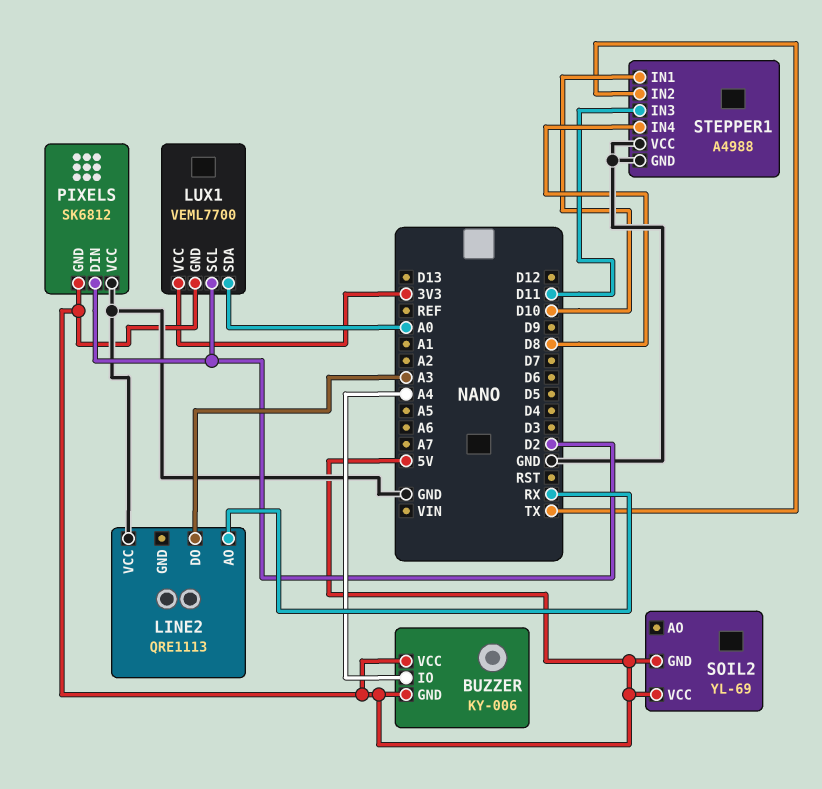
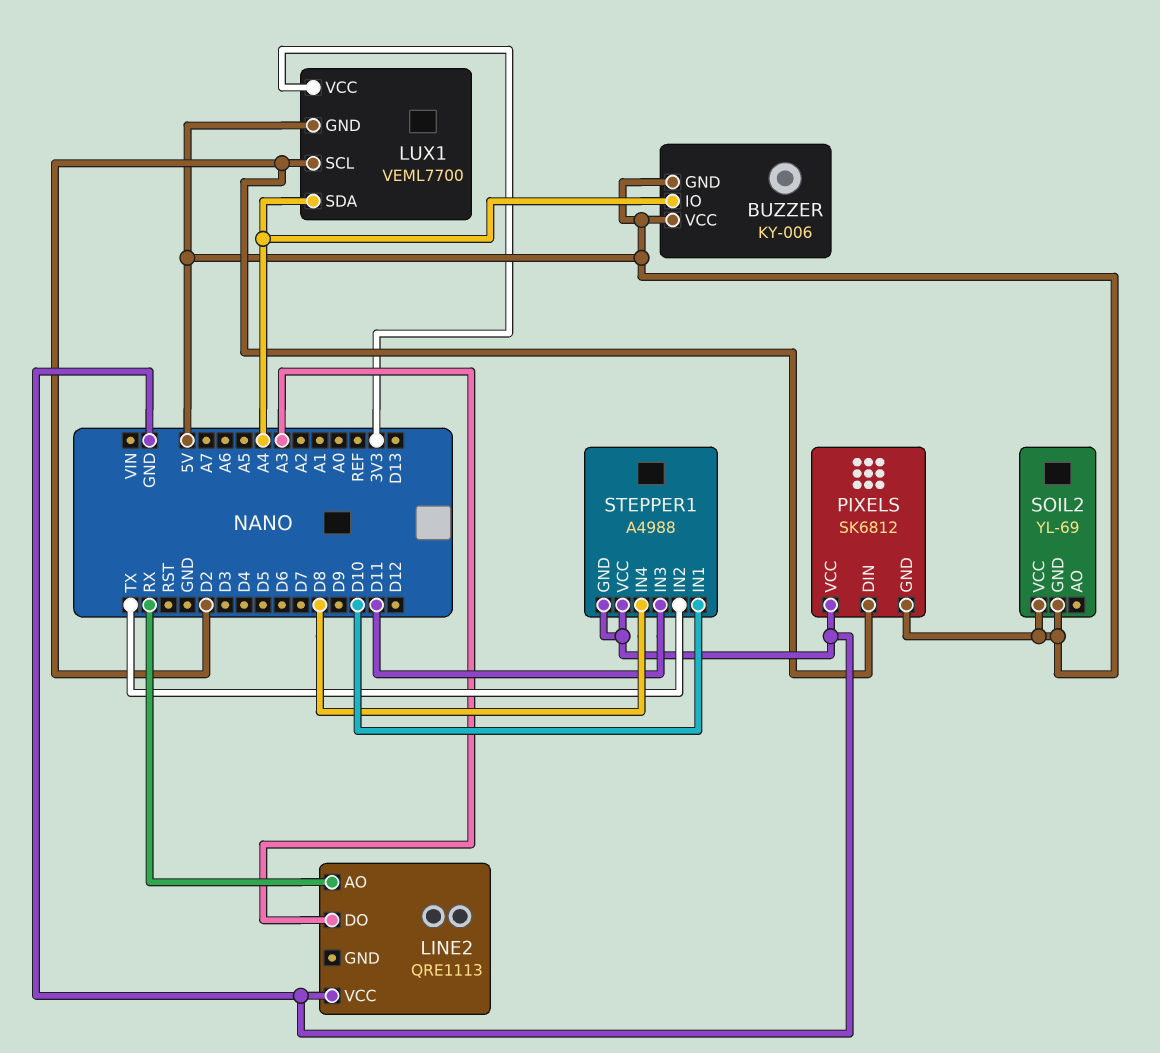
LUX1 pin SDA: A0 -> A4

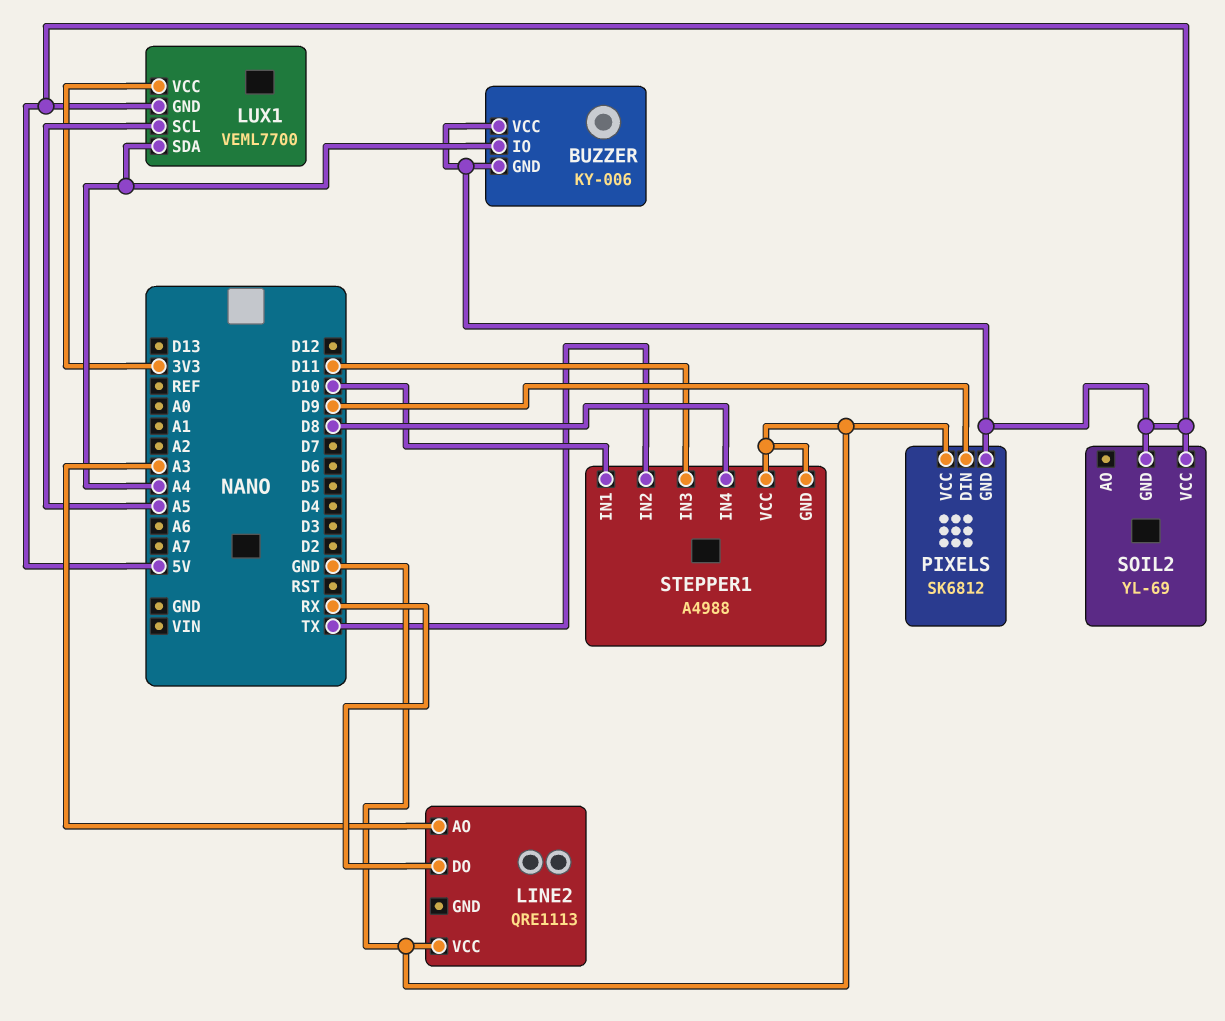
LINE2 pin AO: RX -> A3
LINE2 pin DO: A3 -> RX
LUX1 pin SCL: D2 -> A5
PIXELS pin DIN: D2 -> D9

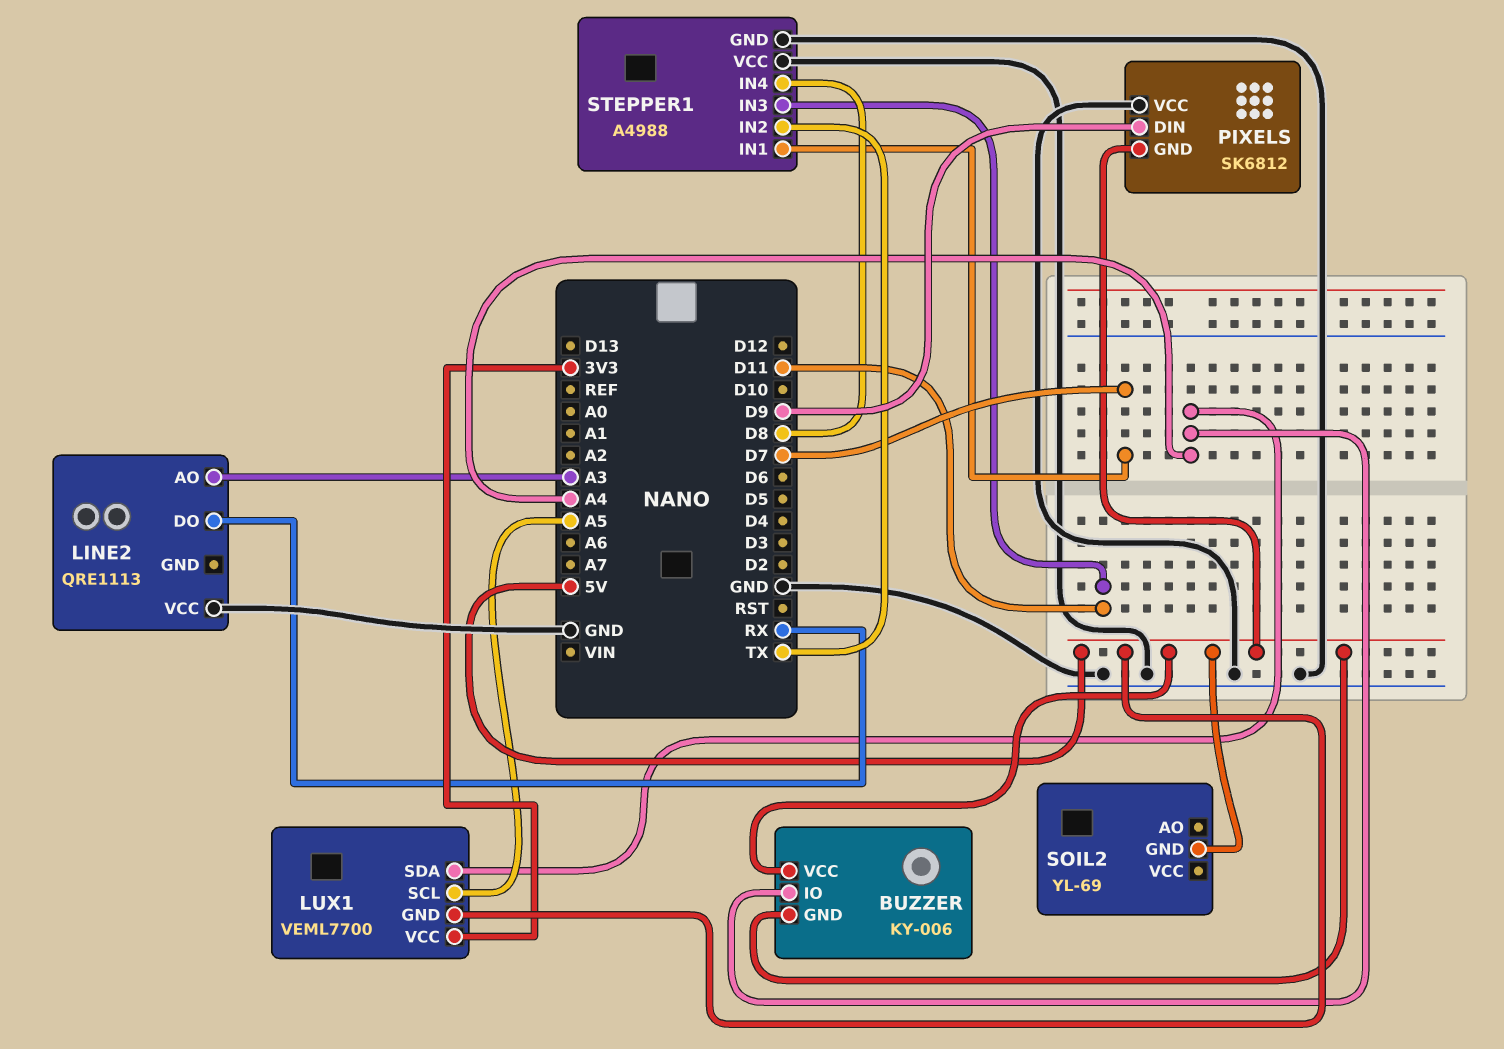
SOIL2 pin VCC: 5V -> none
STEPPER1 pin IN1: D10 -> D7

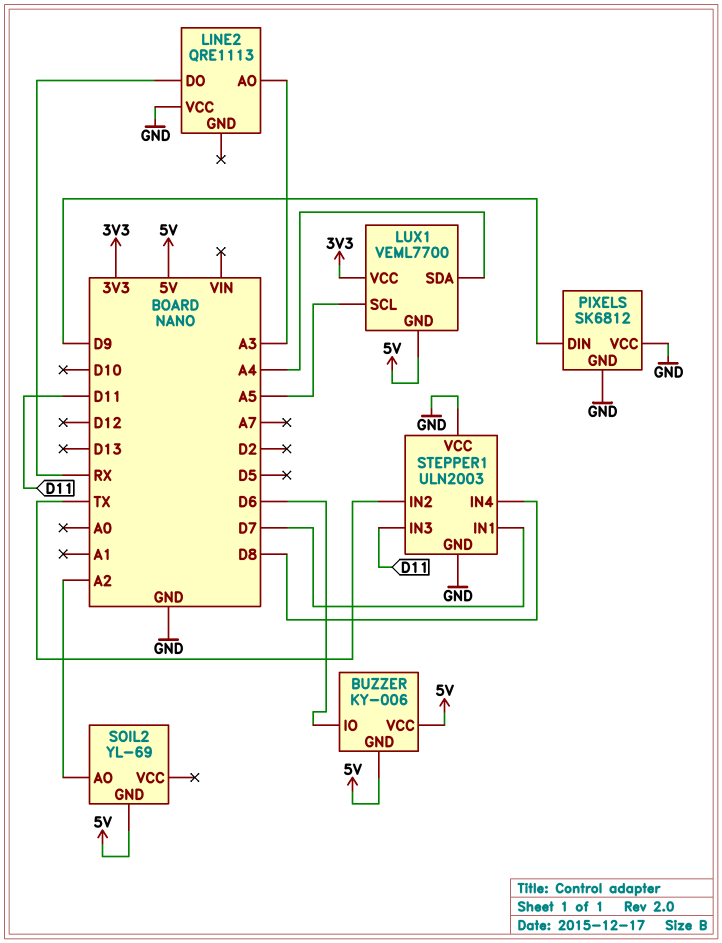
BUZZER pin IO: A4 -> D6
PIXELS pin GND: 5V -> GND
SOIL2 pin AO: none -> A2
STEPPER1: A4988 -> ULN2003

